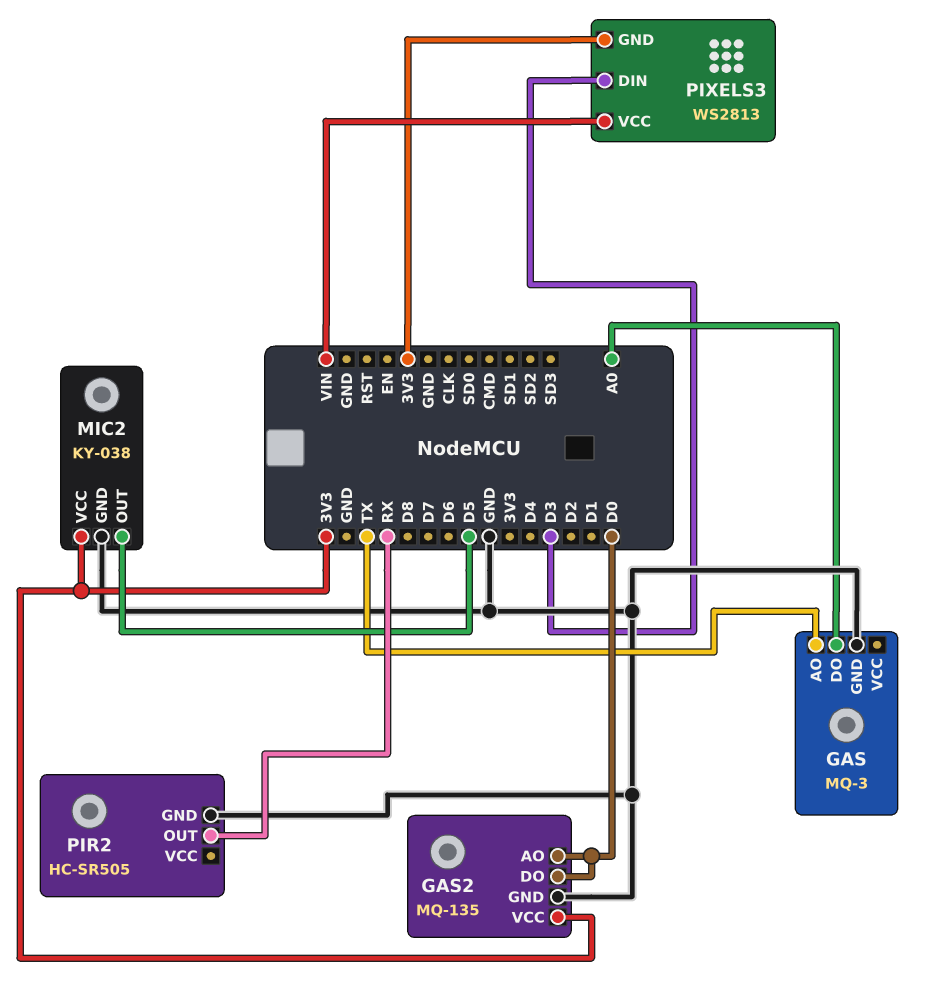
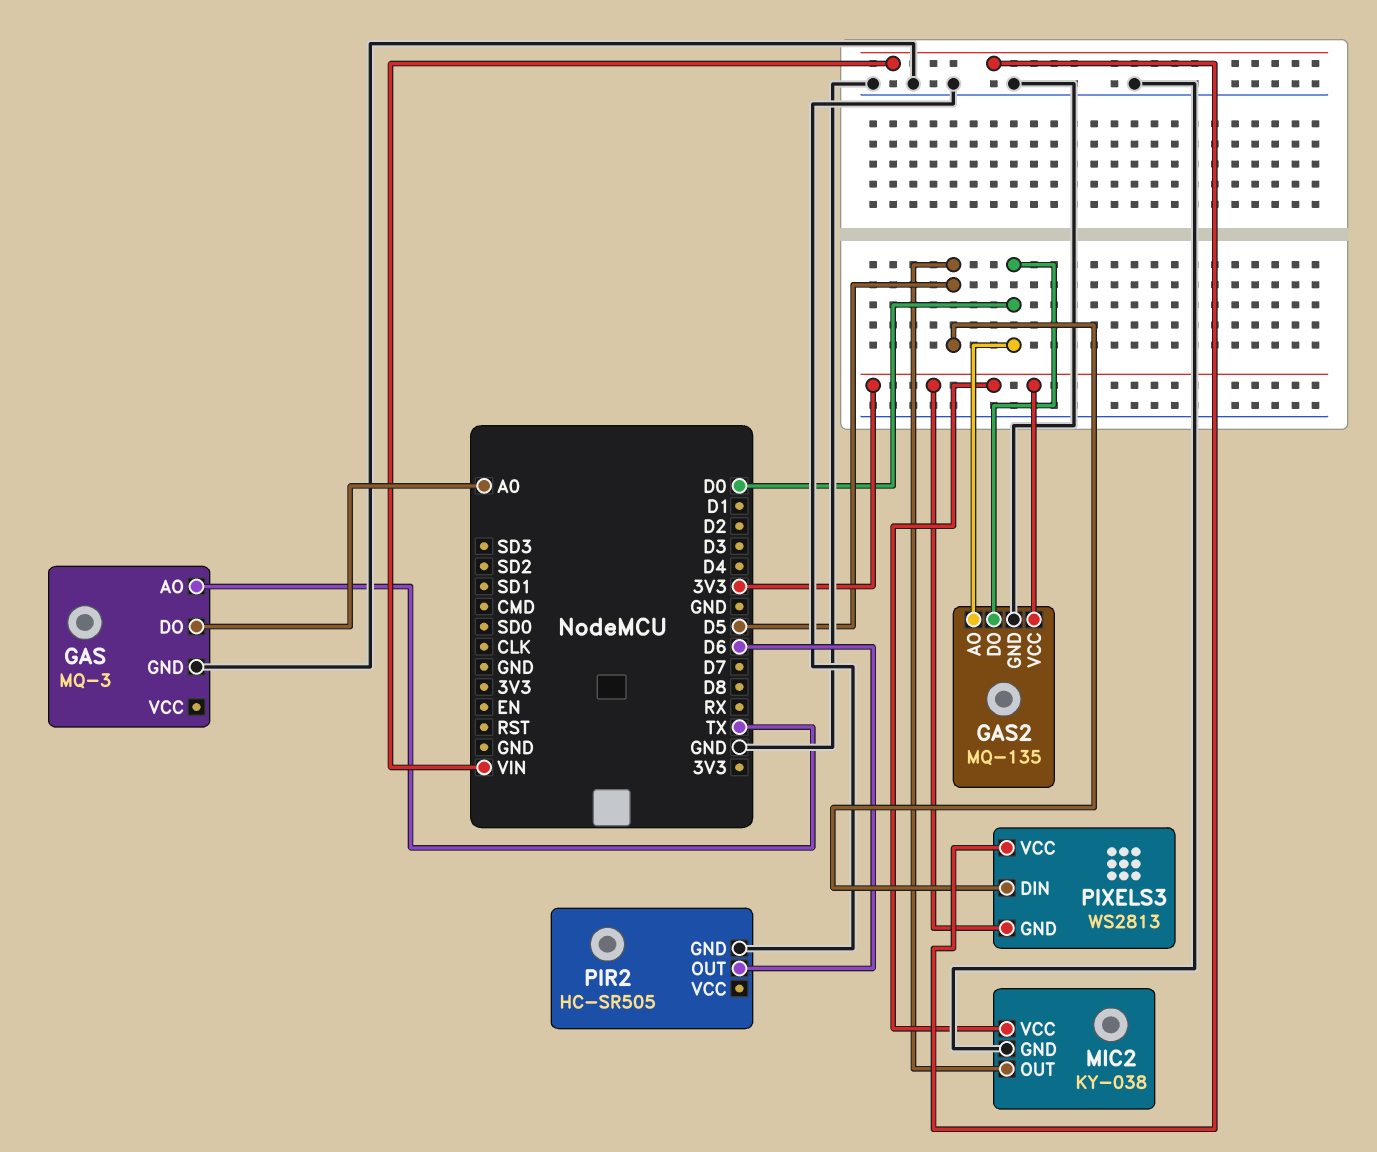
PIR2 pin OUT: RX -> D6
PIXELS3 pin DIN: D3 -> D5

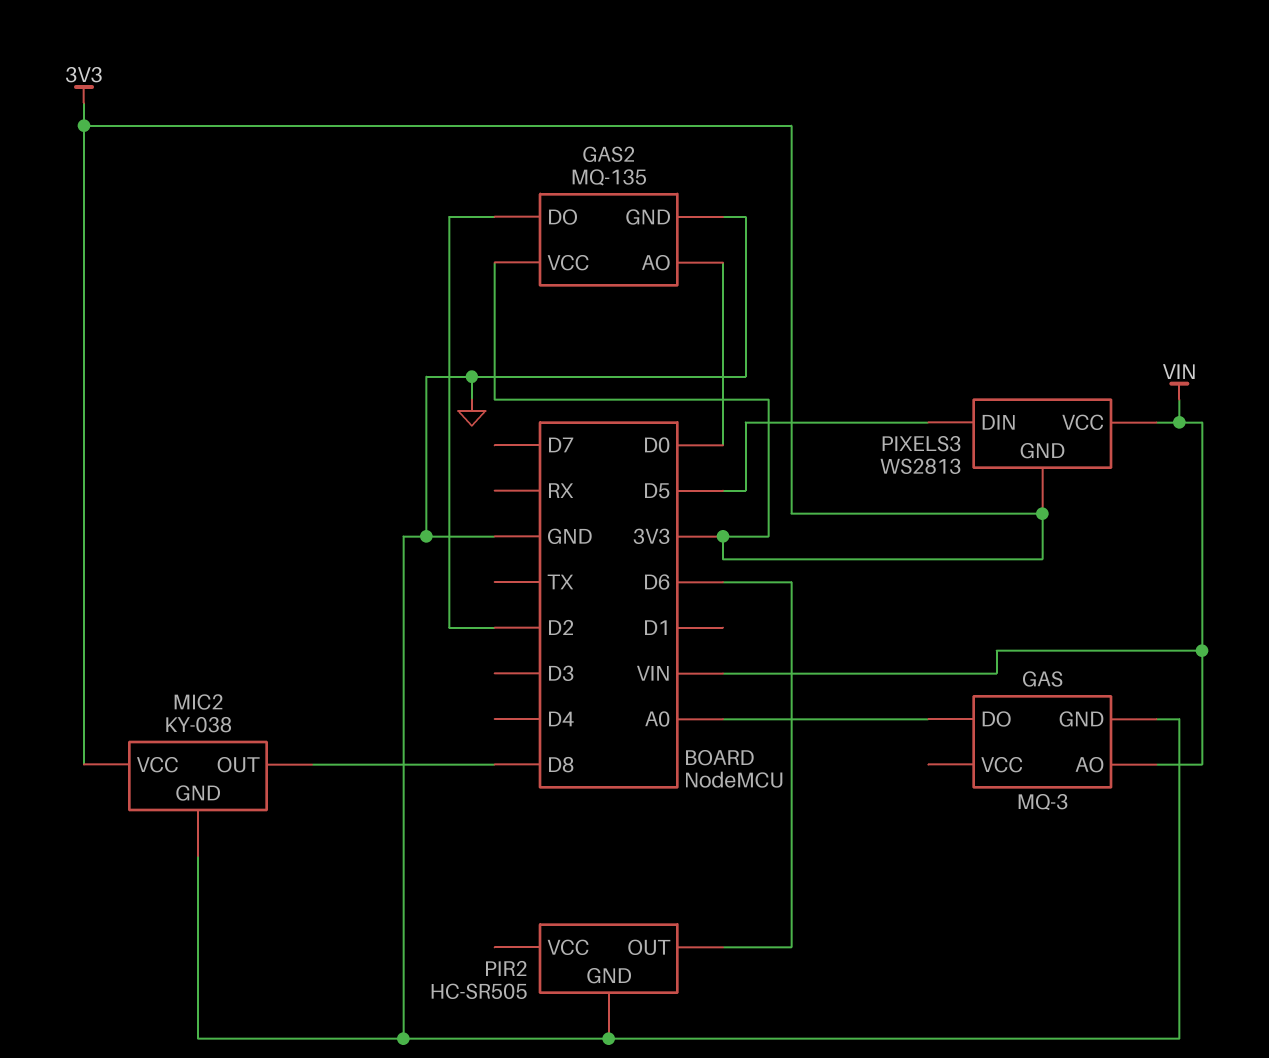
GAS pin AO: TX -> VIN
GAS2 pin DO: D0 -> D2
MIC2 pin OUT: D5 -> D8

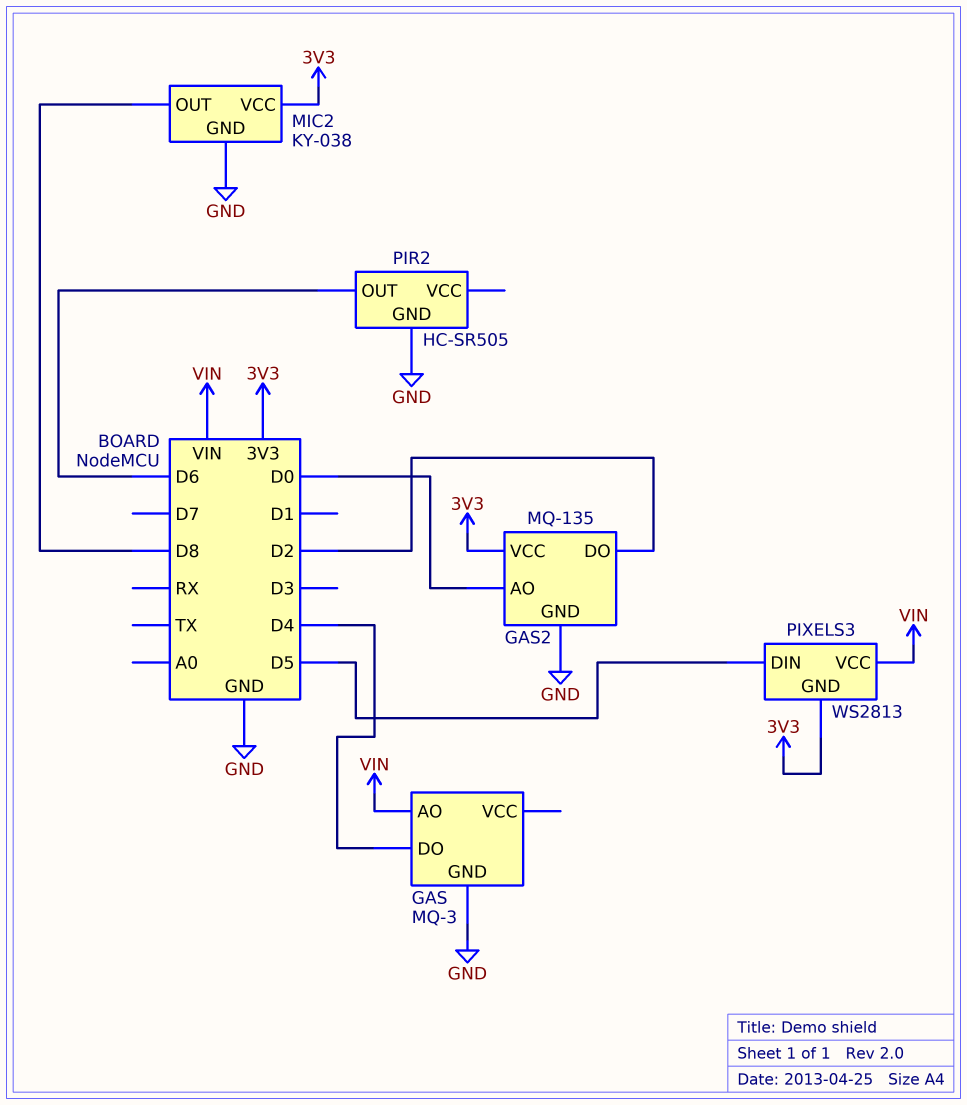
GAS pin DO: A0 -> D4

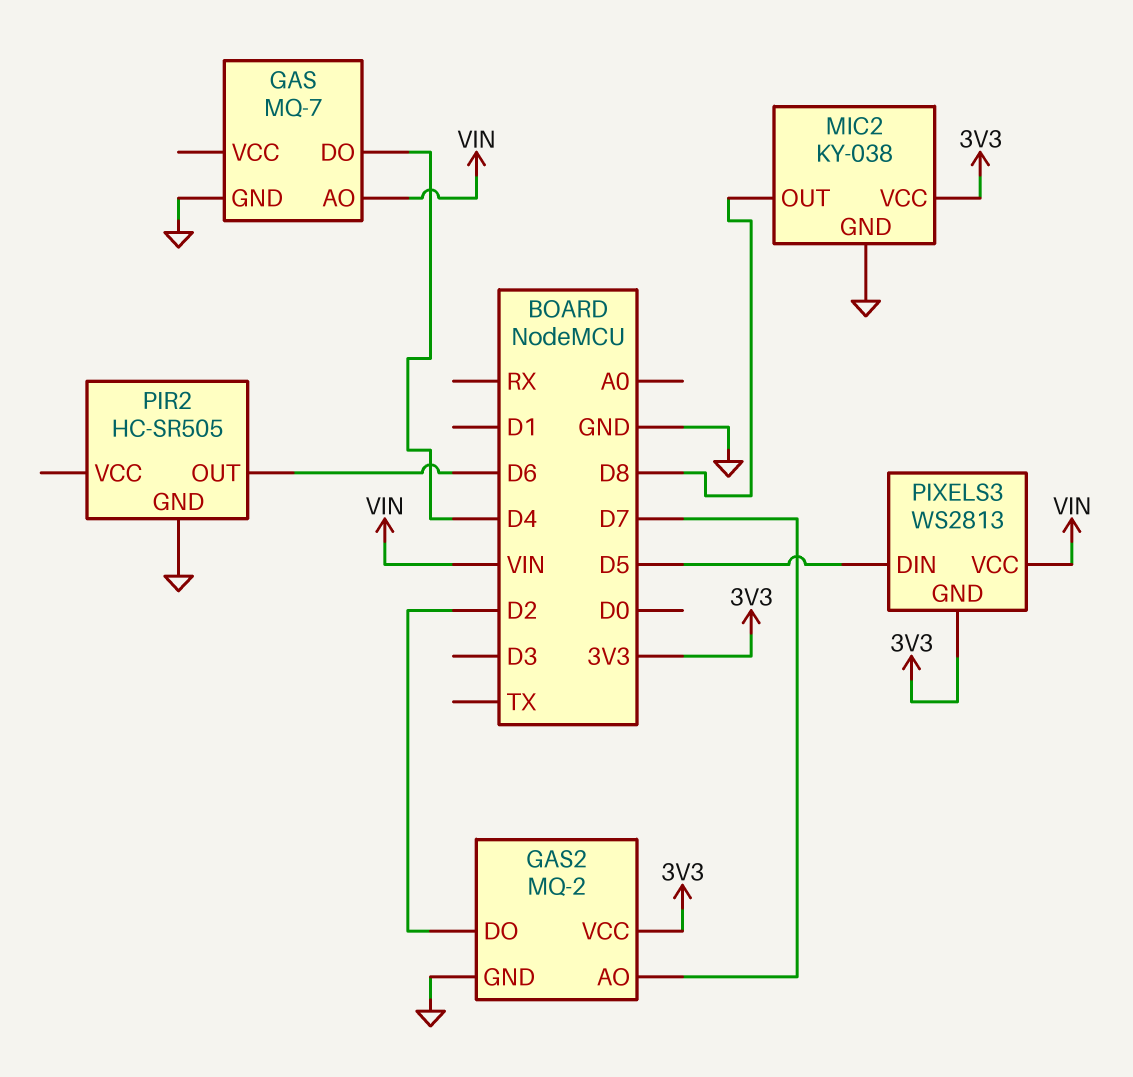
GAS: MQ-3 -> MQ-7
GAS2: MQ-135 -> MQ-2
GAS2 pin AO: D0 -> D7

